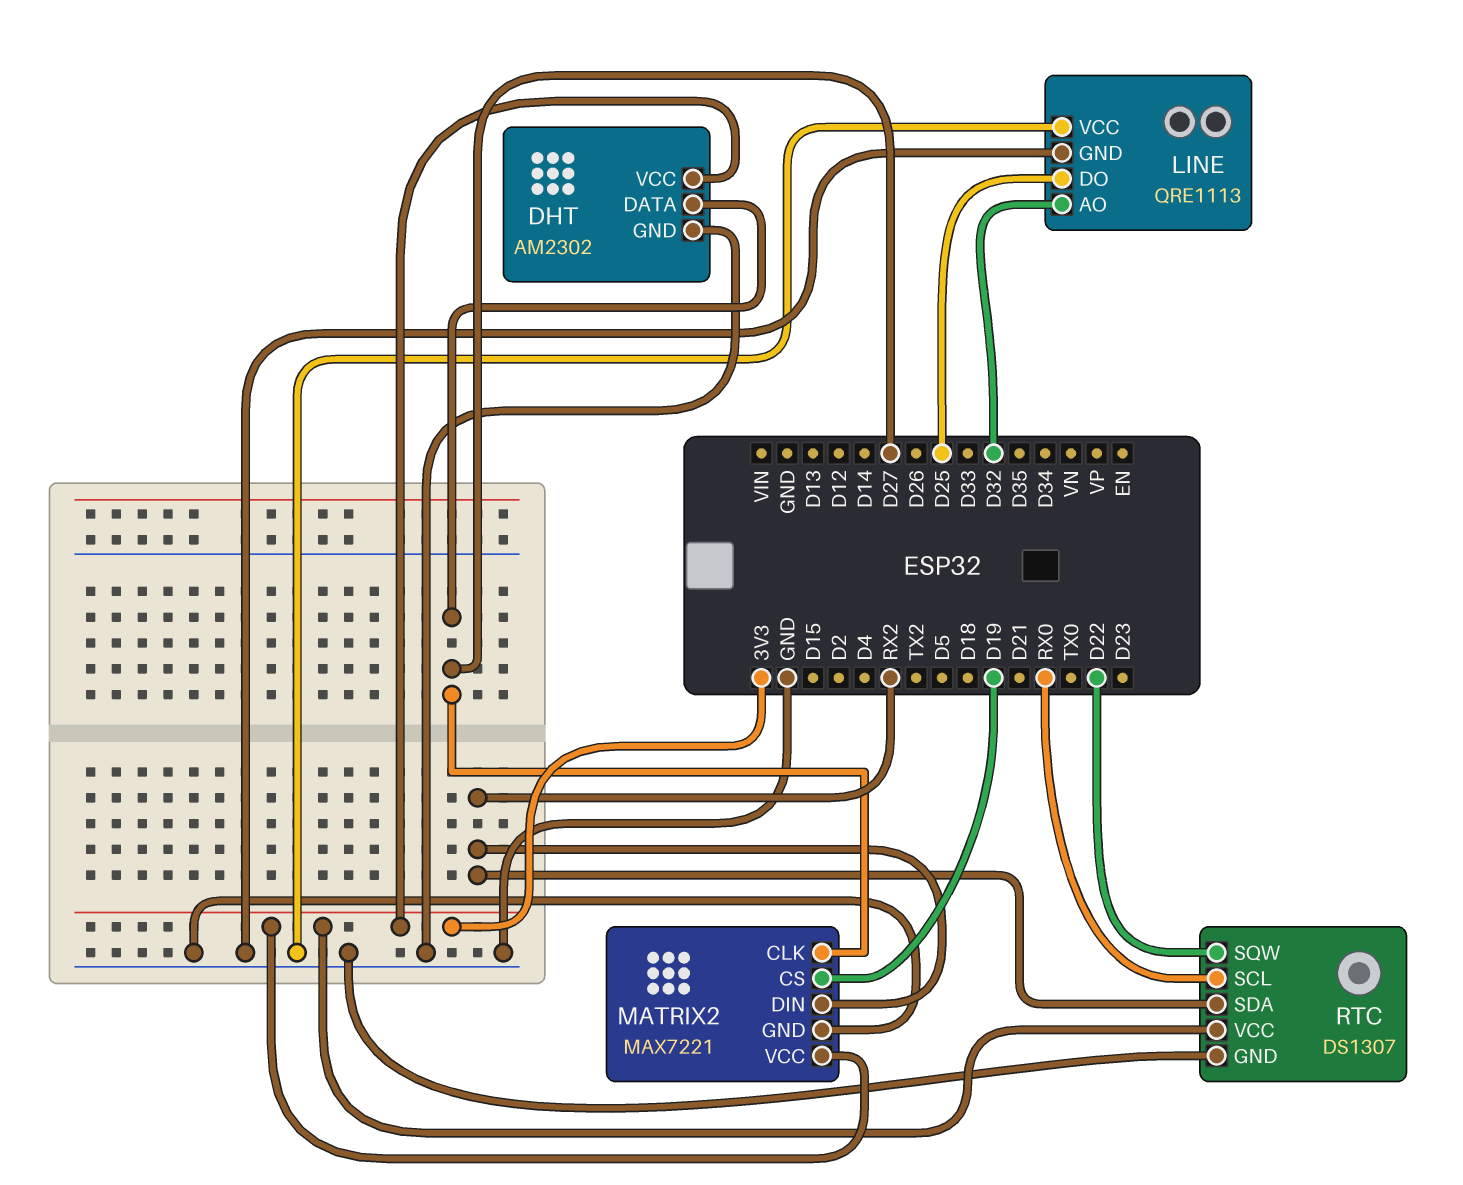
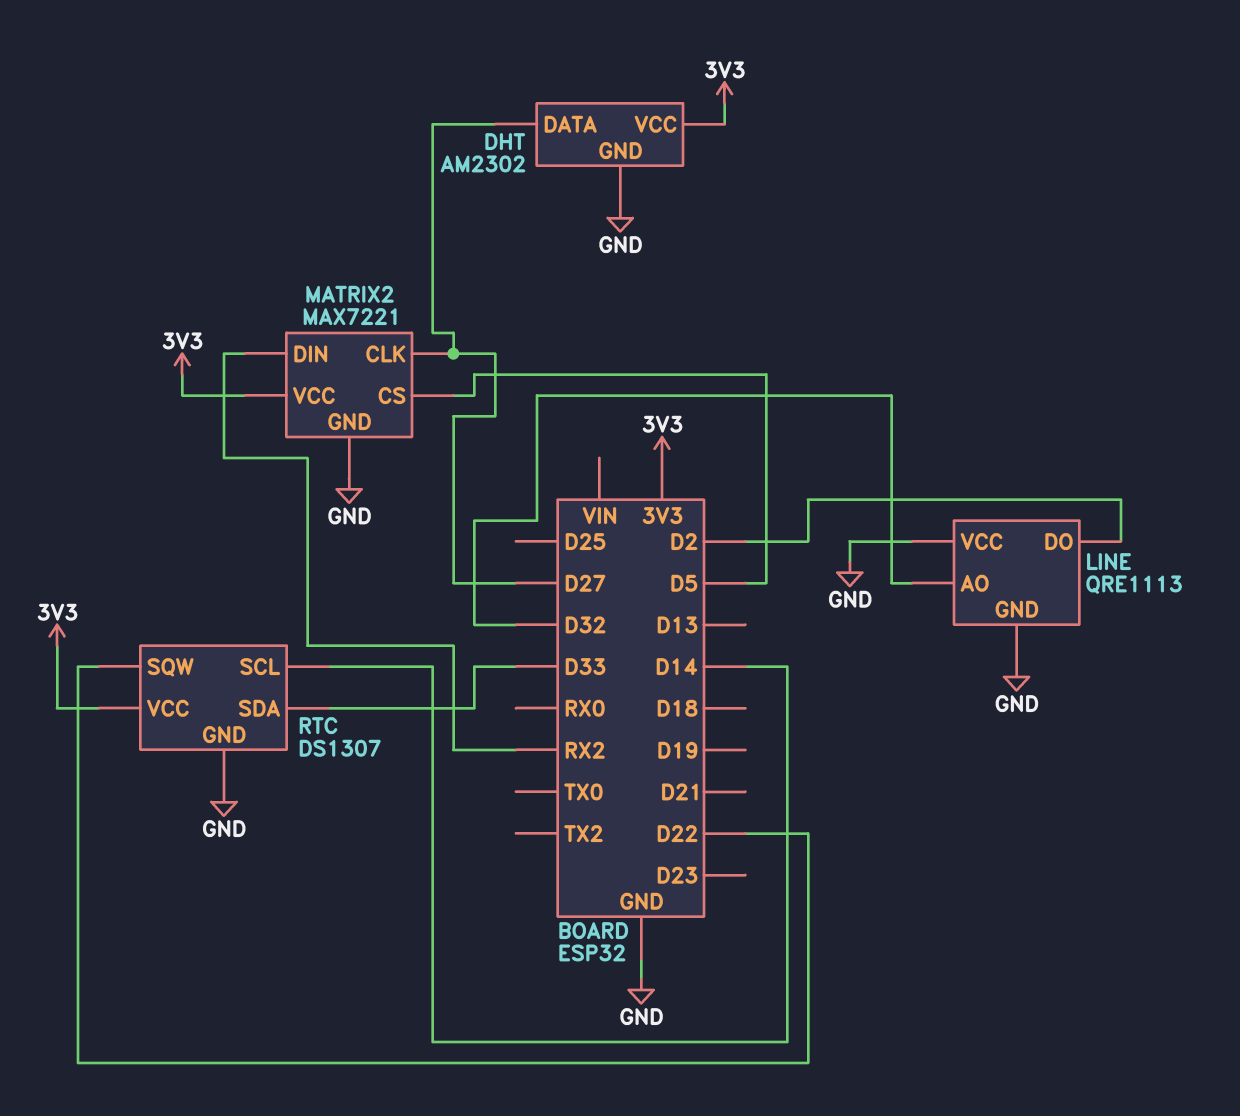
LINE pin DO: D25 -> D2
MATRIX2 pin CS: D19 -> D5
RTC pin SCL: RX0 -> D14
RTC pin SDA: RX2 -> D33

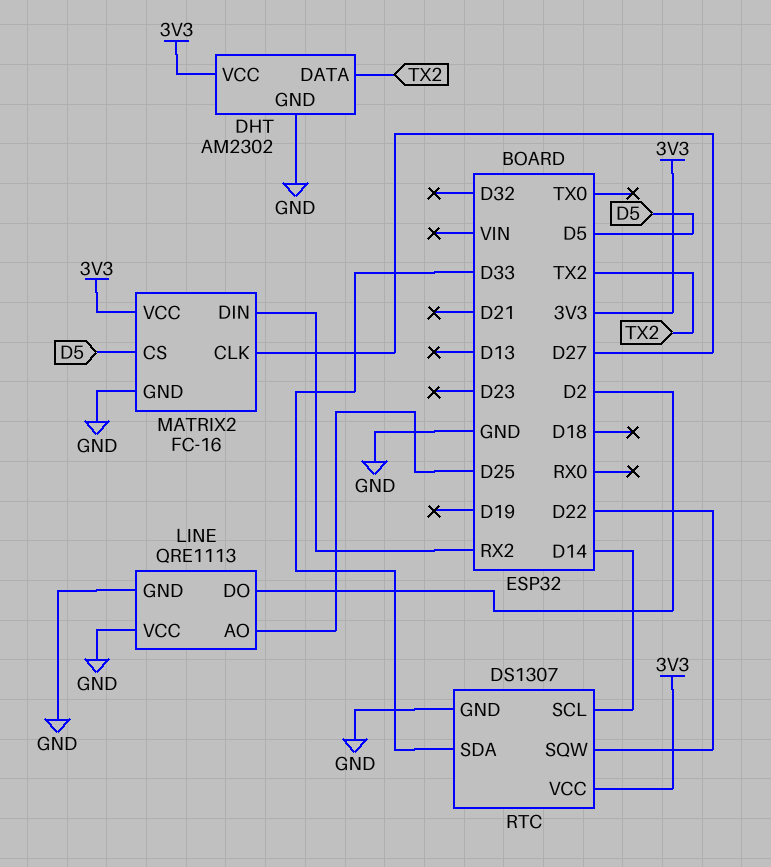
DHT pin DATA: D27 -> TX2
LINE pin AO: D32 -> D25
MATRIX2: MAX7221 -> FC-16

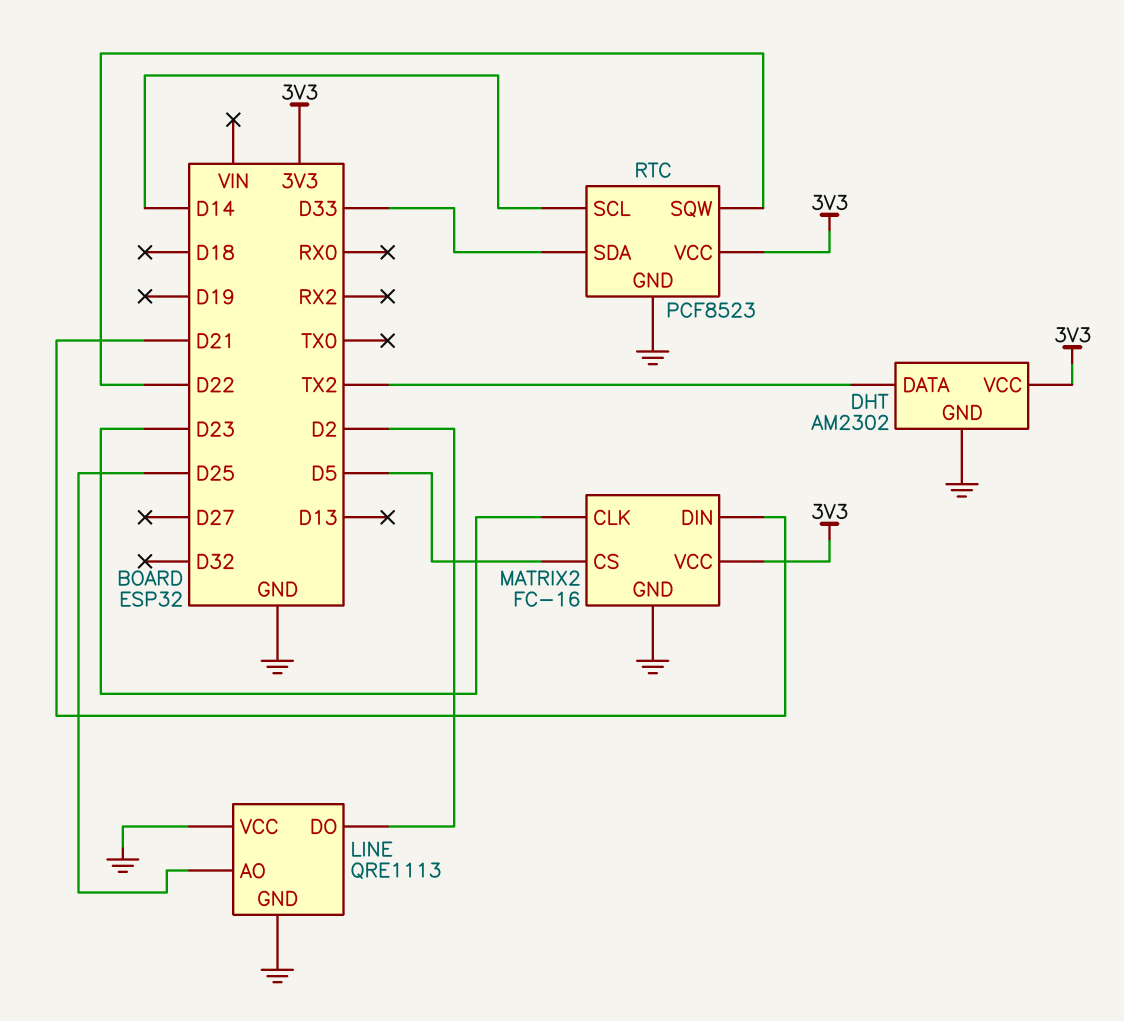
MATRIX2 pin CLK: D27 -> D23
MATRIX2 pin DIN: RX2 -> D21
RTC: DS1307 -> PCF8523

